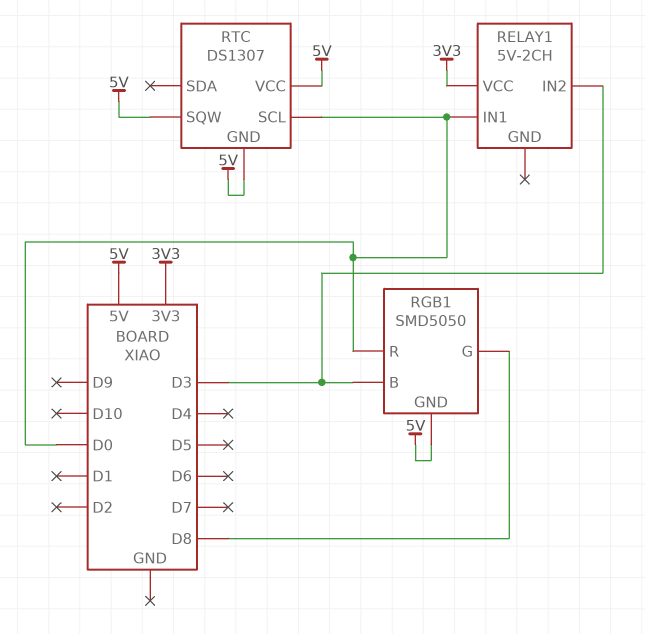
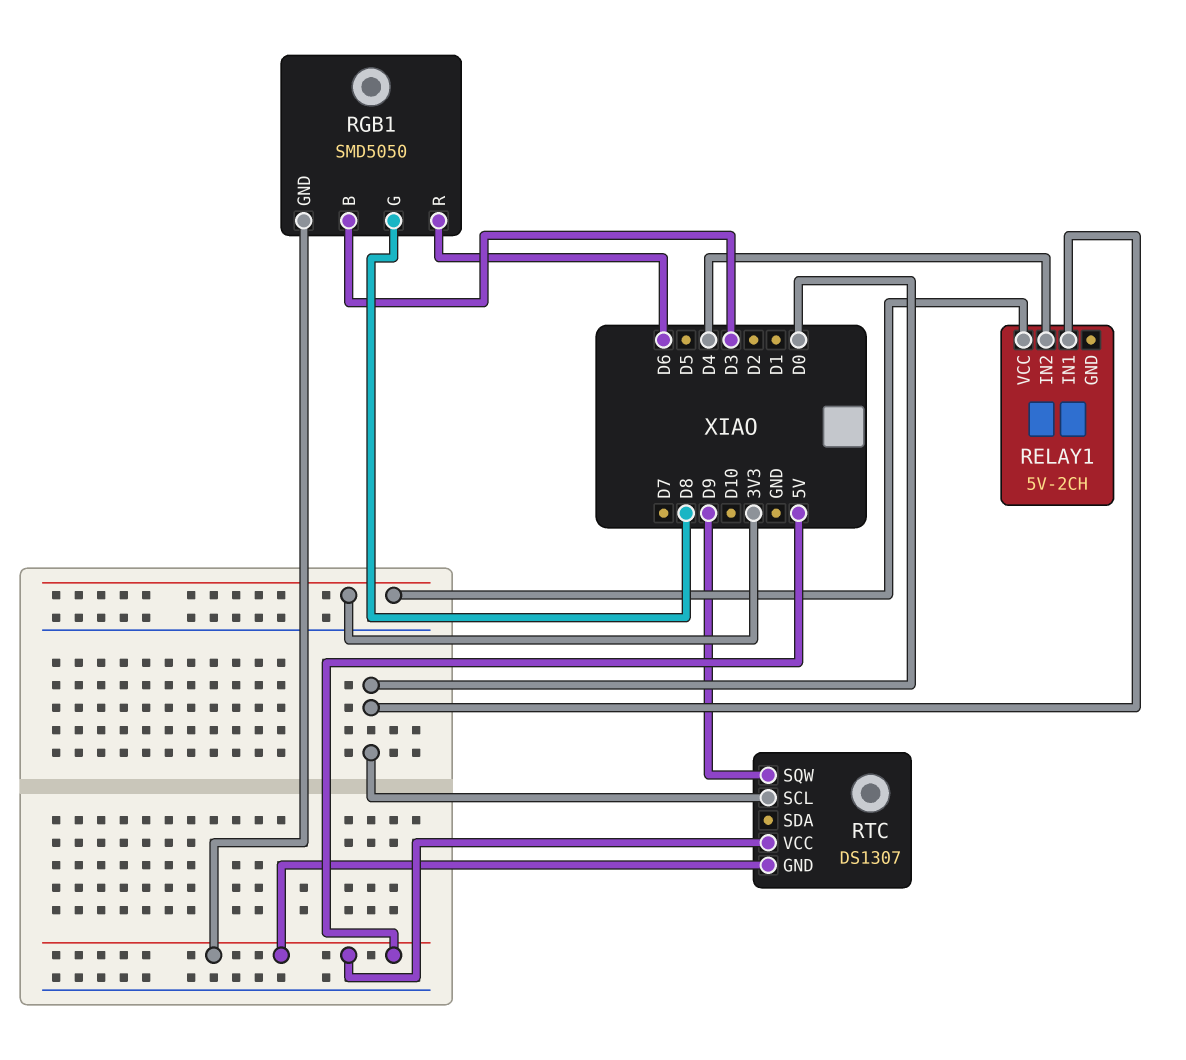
RELAY1 pin IN2: D3 -> D4
RGB1 pin R: D0 -> D6
RTC pin SQW: 5V -> D9

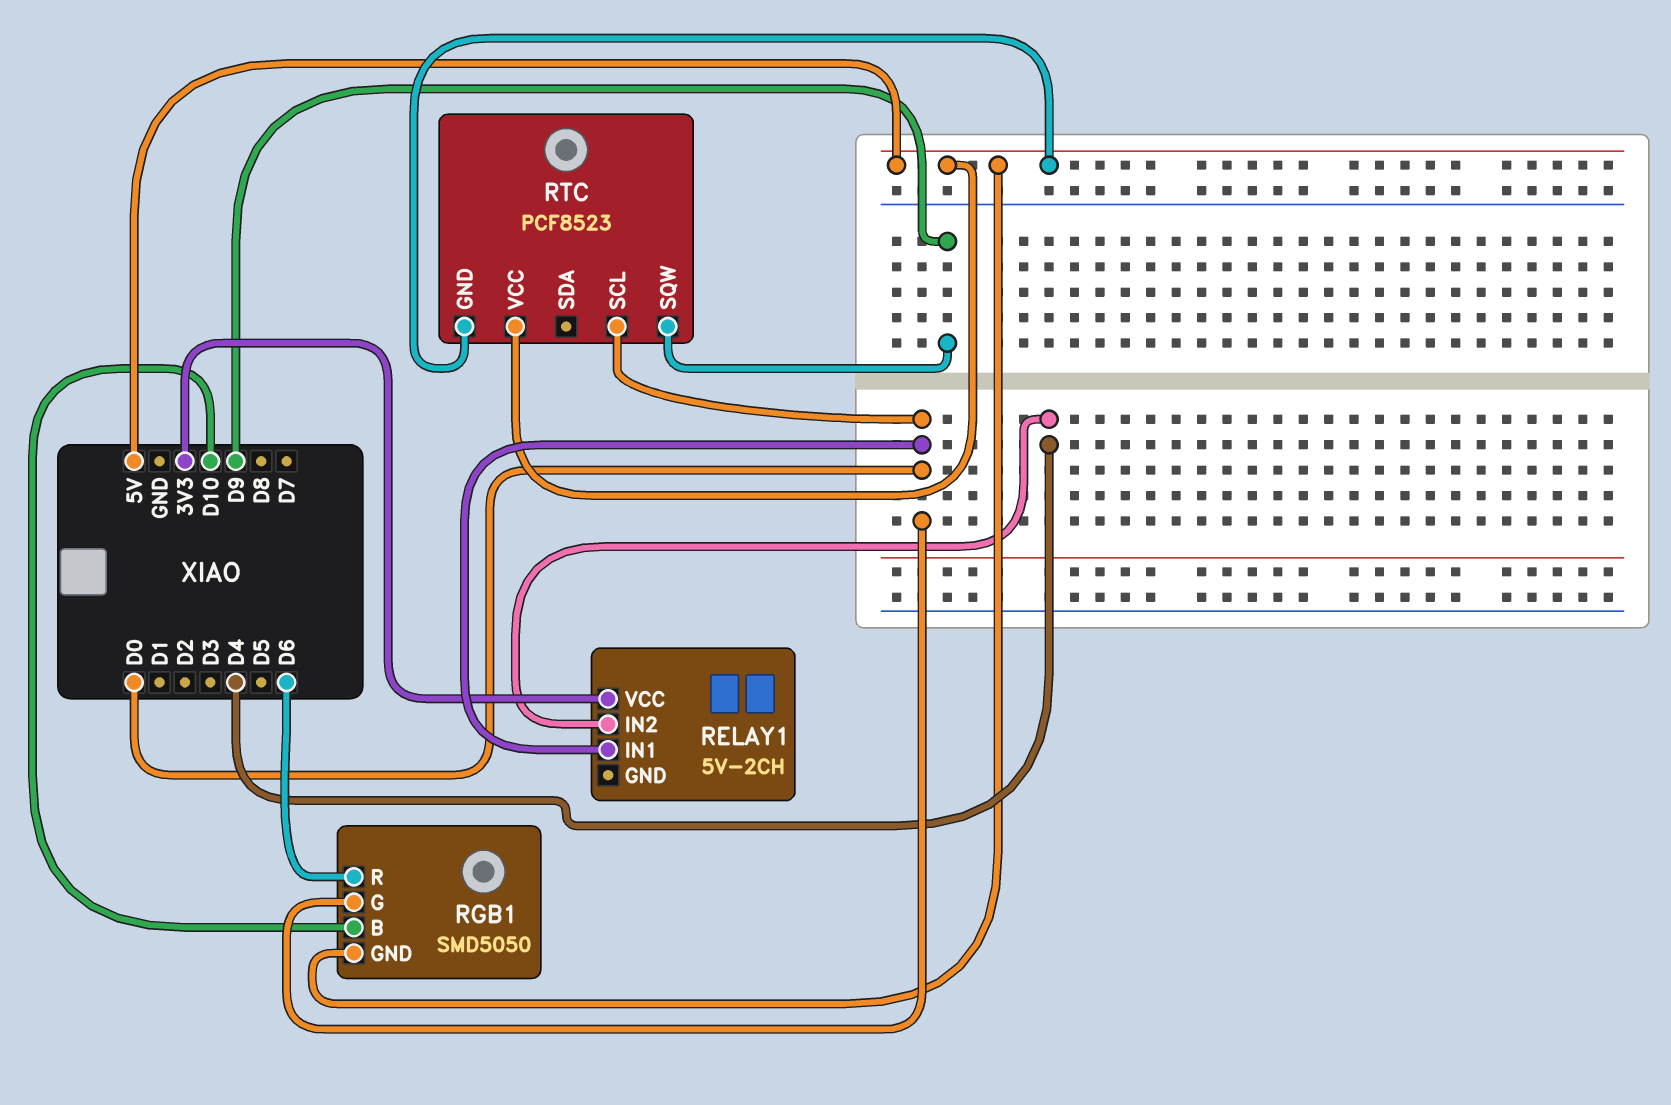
RGB1 pin B: D3 -> D10
RGB1 pin G: D8 -> D0
RTC: DS1307 -> PCF8523

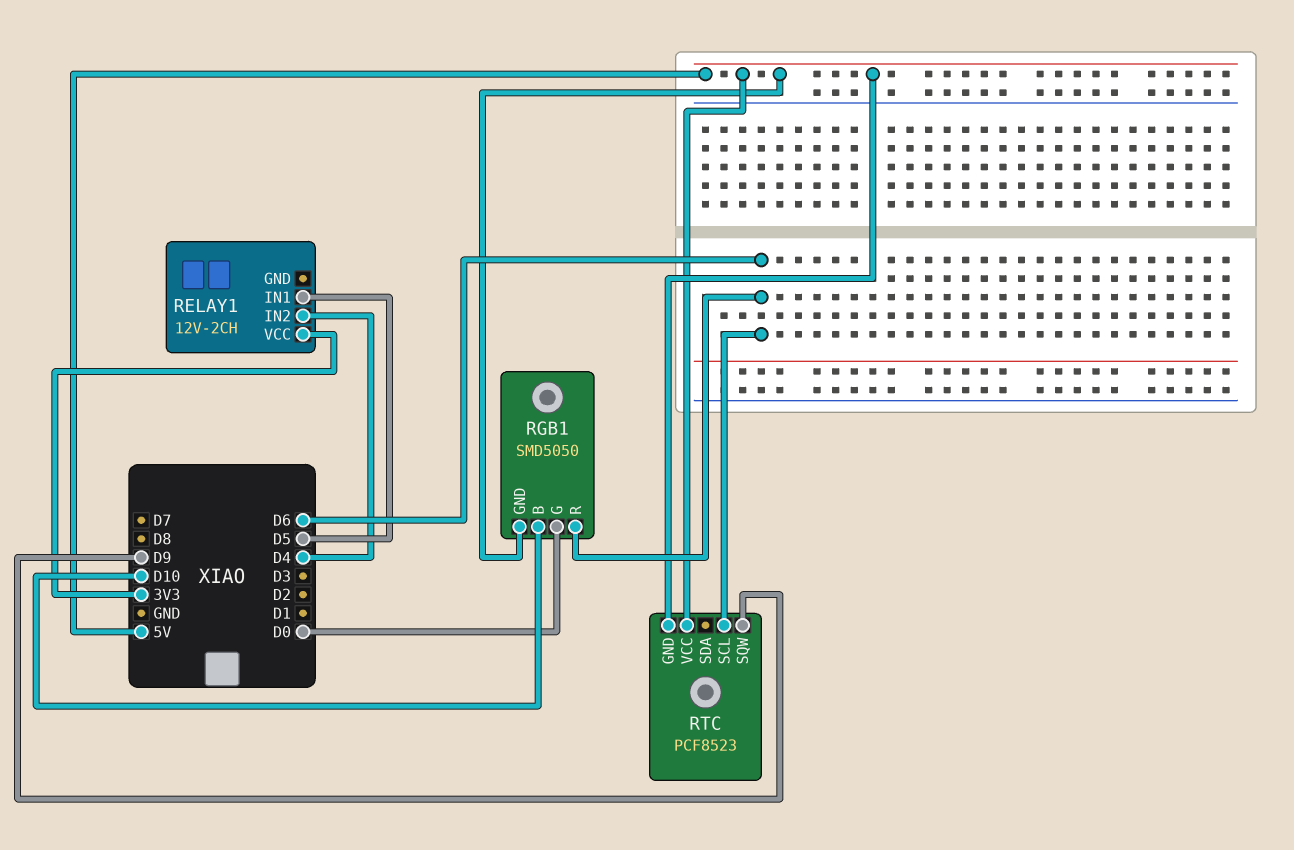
RELAY1: 5V-2CH -> 12V-2CH
RELAY1 pin IN1: D0 -> D5
RTC pin SCL: D0 -> D6

